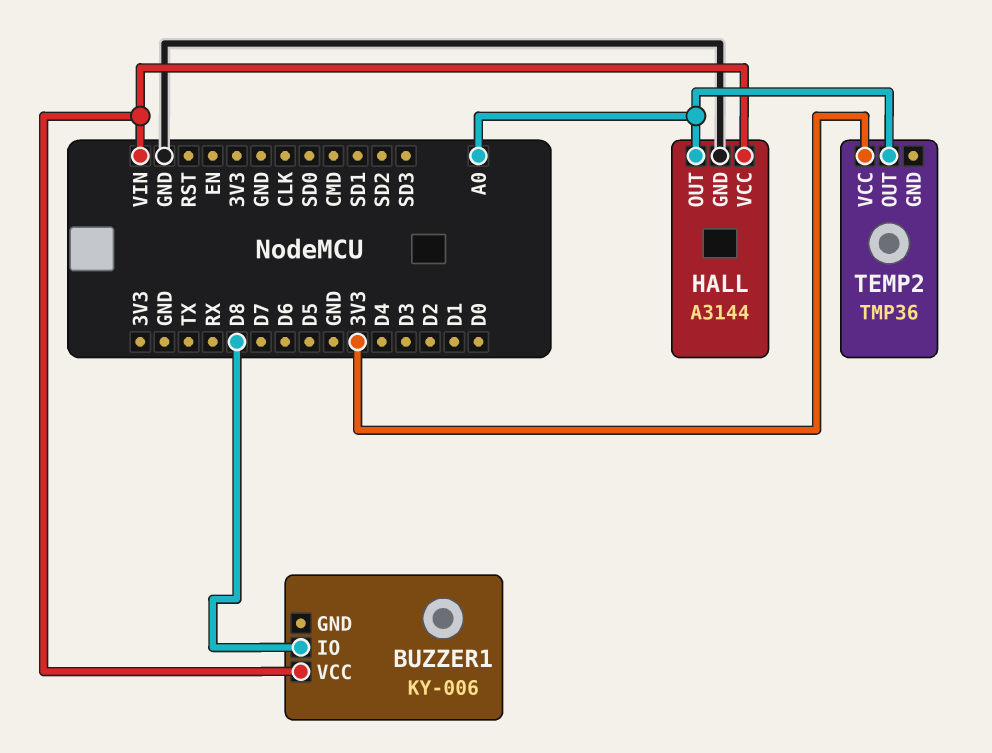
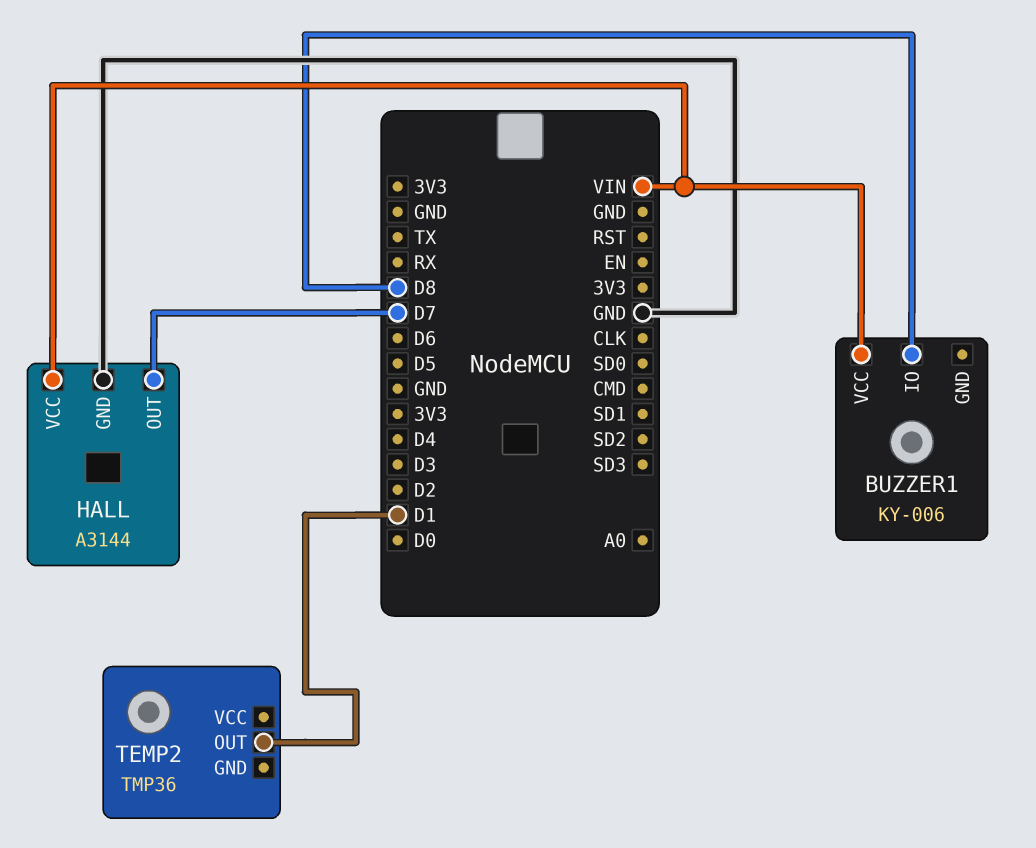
HALL pin OUT: A0 -> D7
TEMP2 pin OUT: A0 -> D1
TEMP2 pin VCC: 3V3 -> none

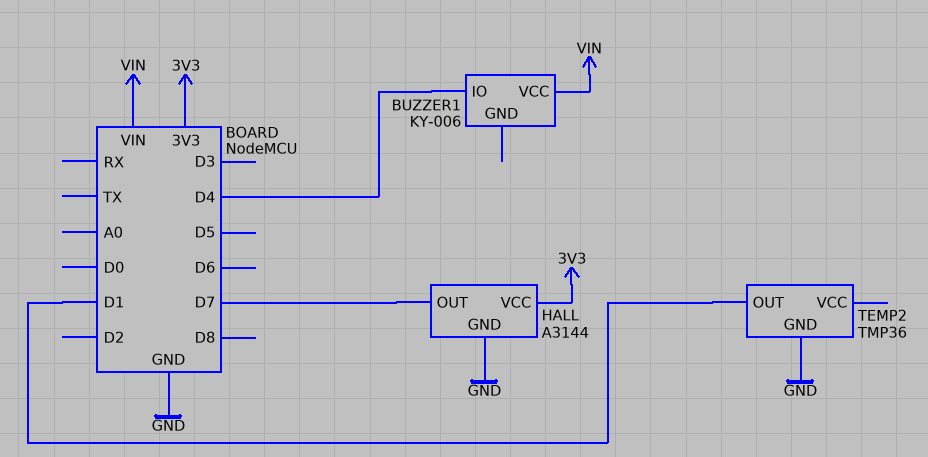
BUZZER1 pin IO: D8 -> D4
HALL pin VCC: VIN -> 3V3
TEMP2 pin GND: none -> GND

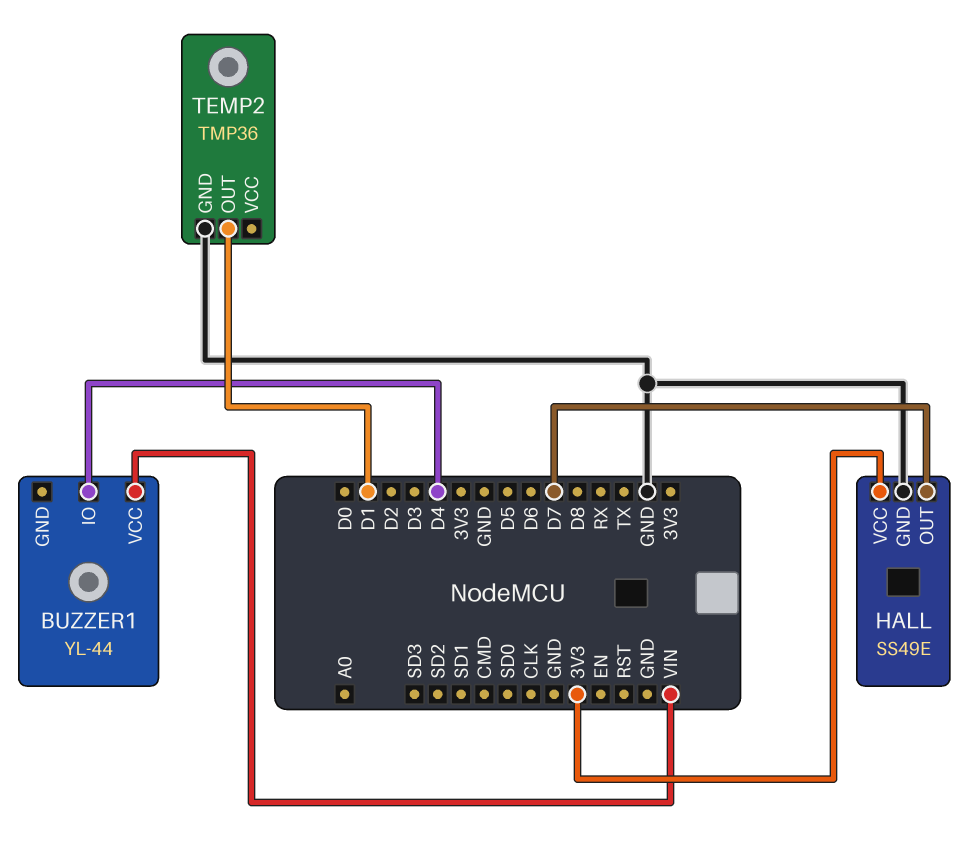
BUZZER1: KY-006 -> YL-44
HALL: A3144 -> SS49E

